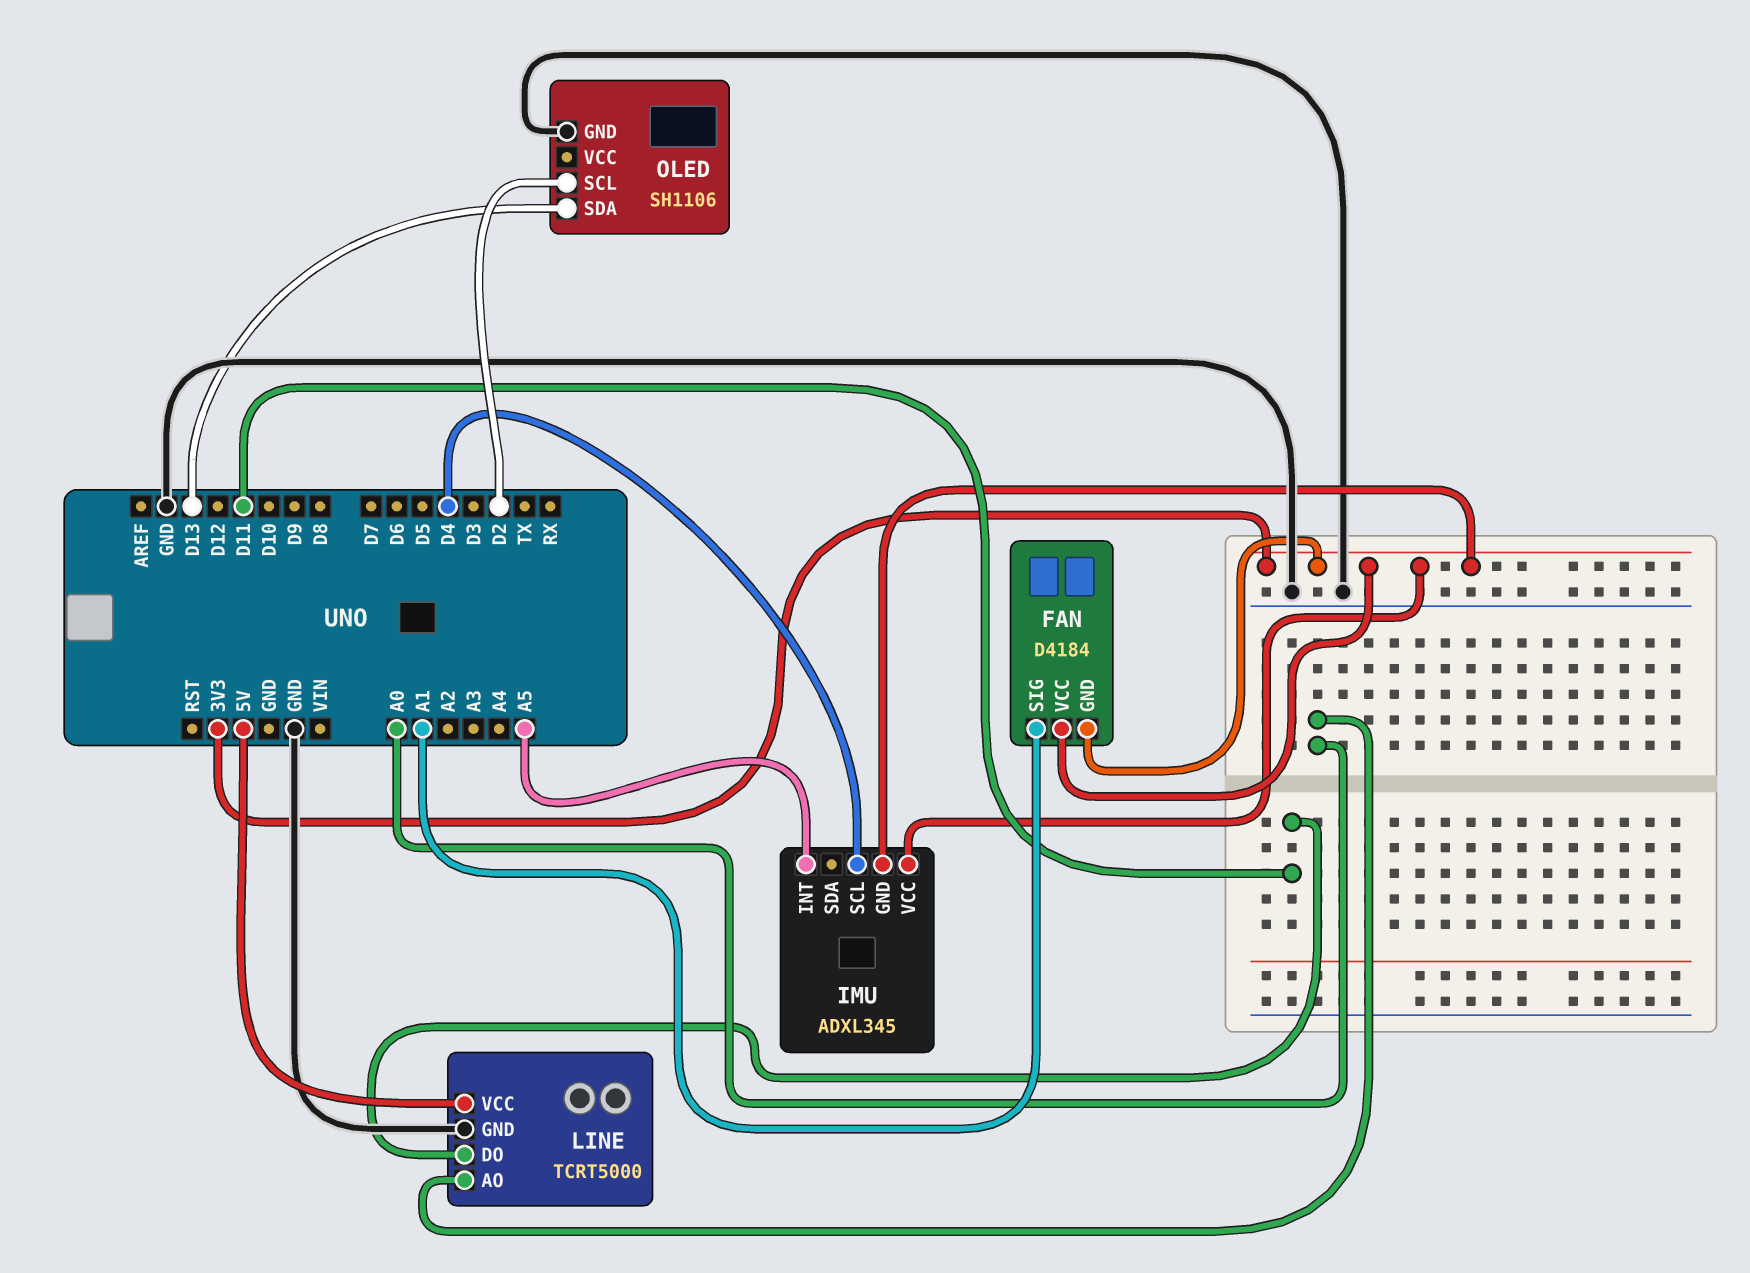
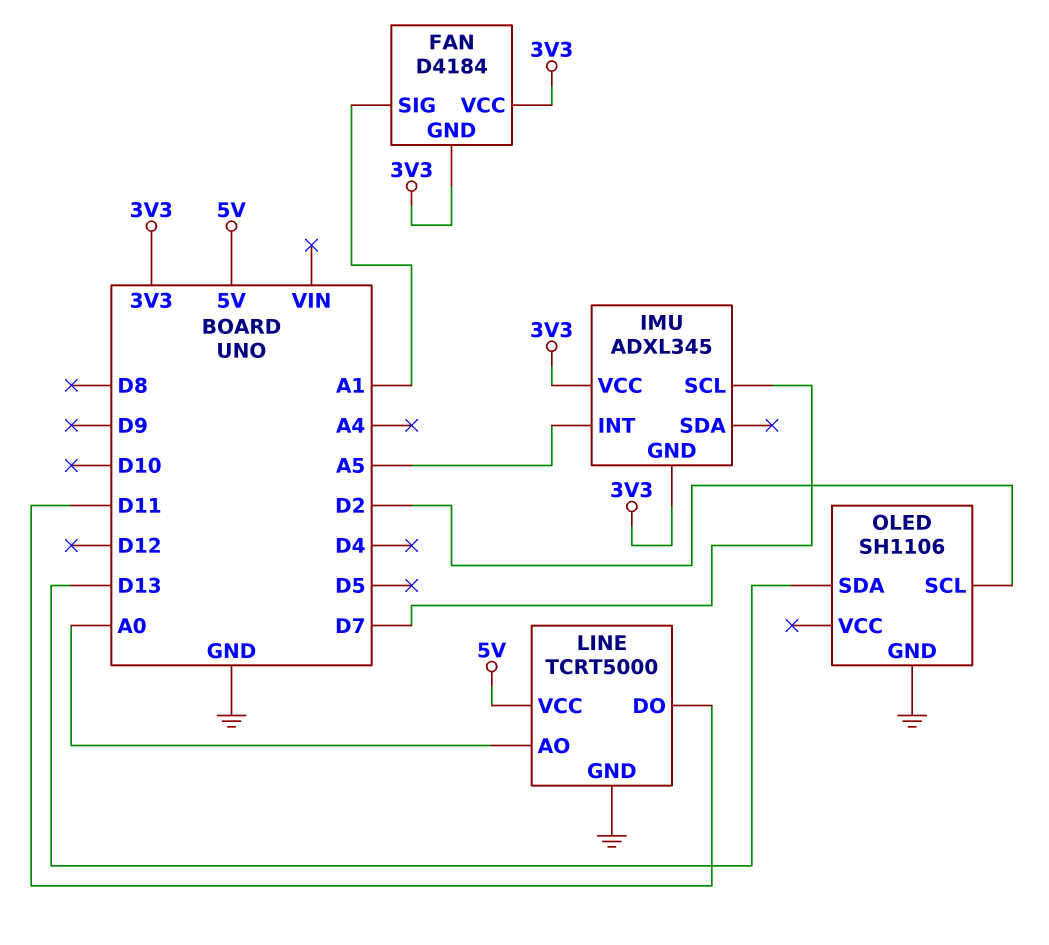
IMU pin SCL: D4 -> D7

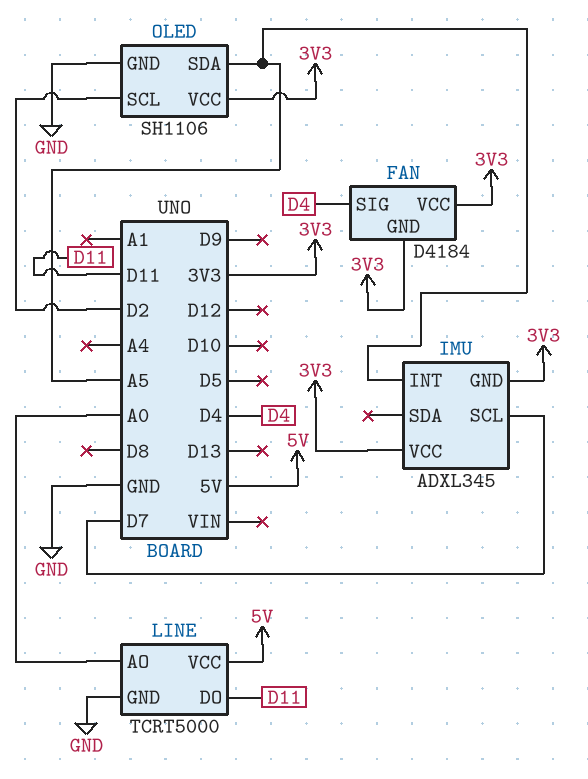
FAN pin SIG: A1 -> D4
OLED pin SDA: D13 -> A5
OLED pin VCC: none -> 3V3

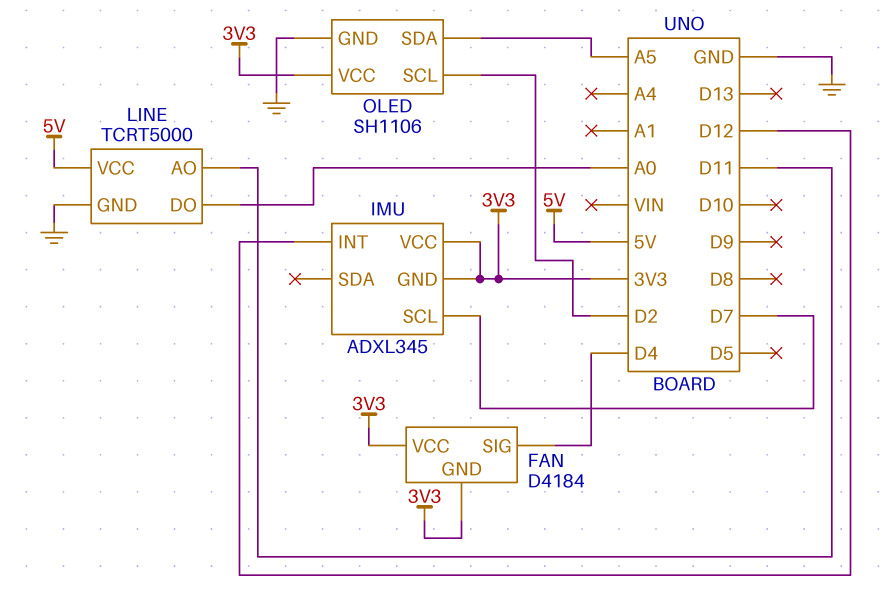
IMU pin INT: A5 -> D12
LINE pin AO: A0 -> D11
LINE pin DO: D11 -> A0

